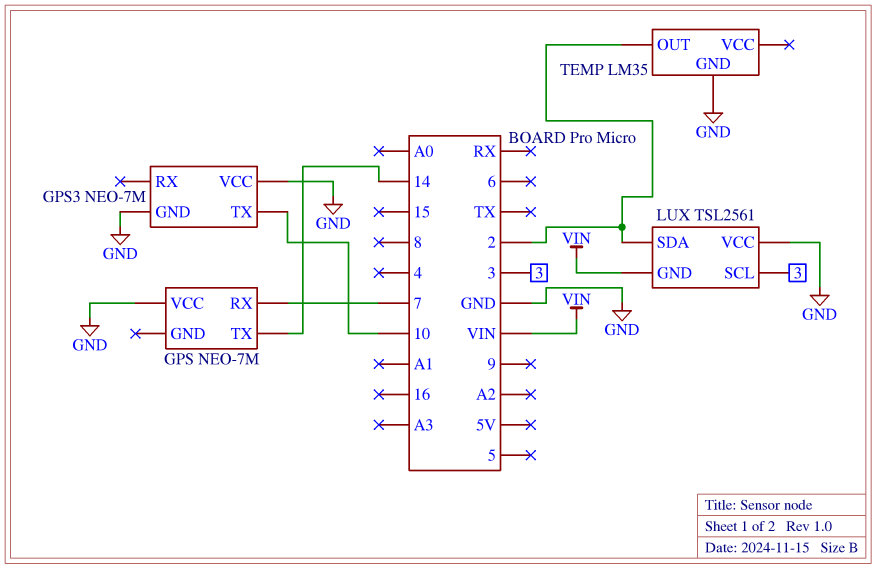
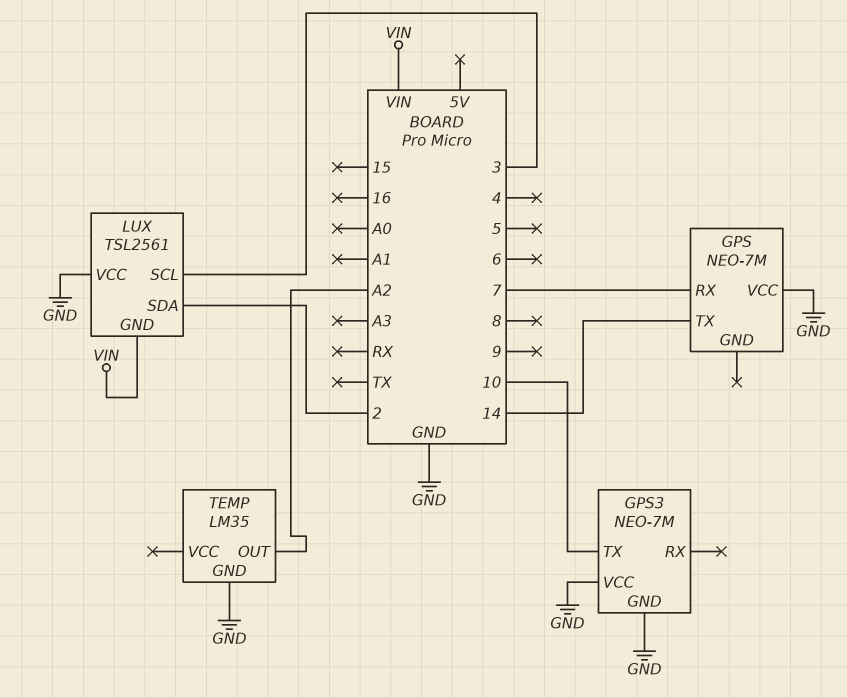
TEMP pin OUT: 2 -> A2

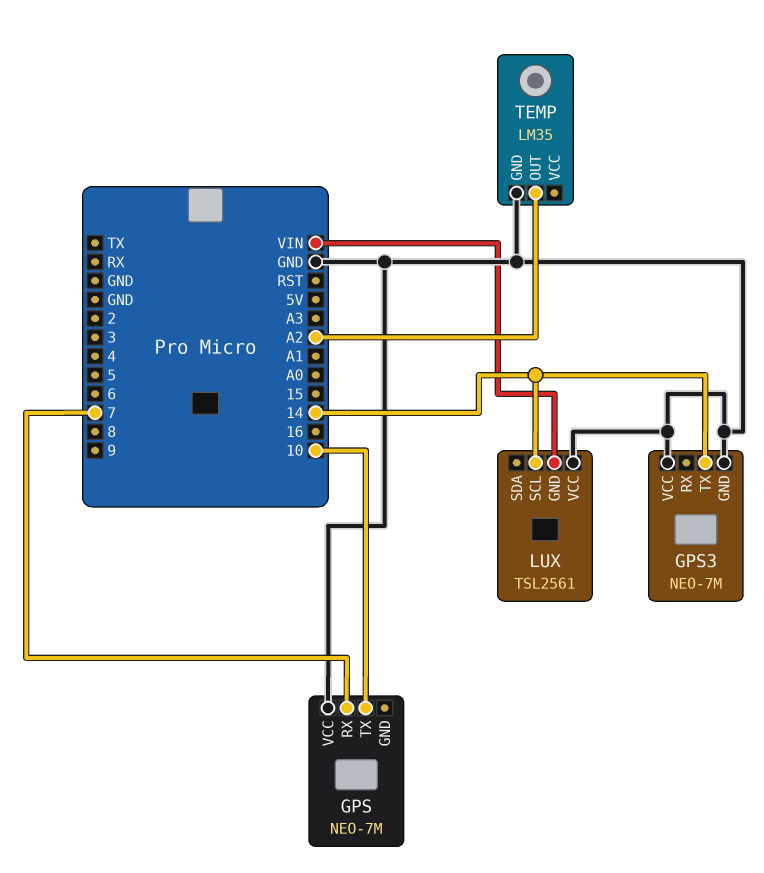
GPS pin TX: 14 -> 10
GPS3 pin TX: 10 -> 14
LUX pin SCL: 3 -> 14
LUX pin SDA: 2 -> none

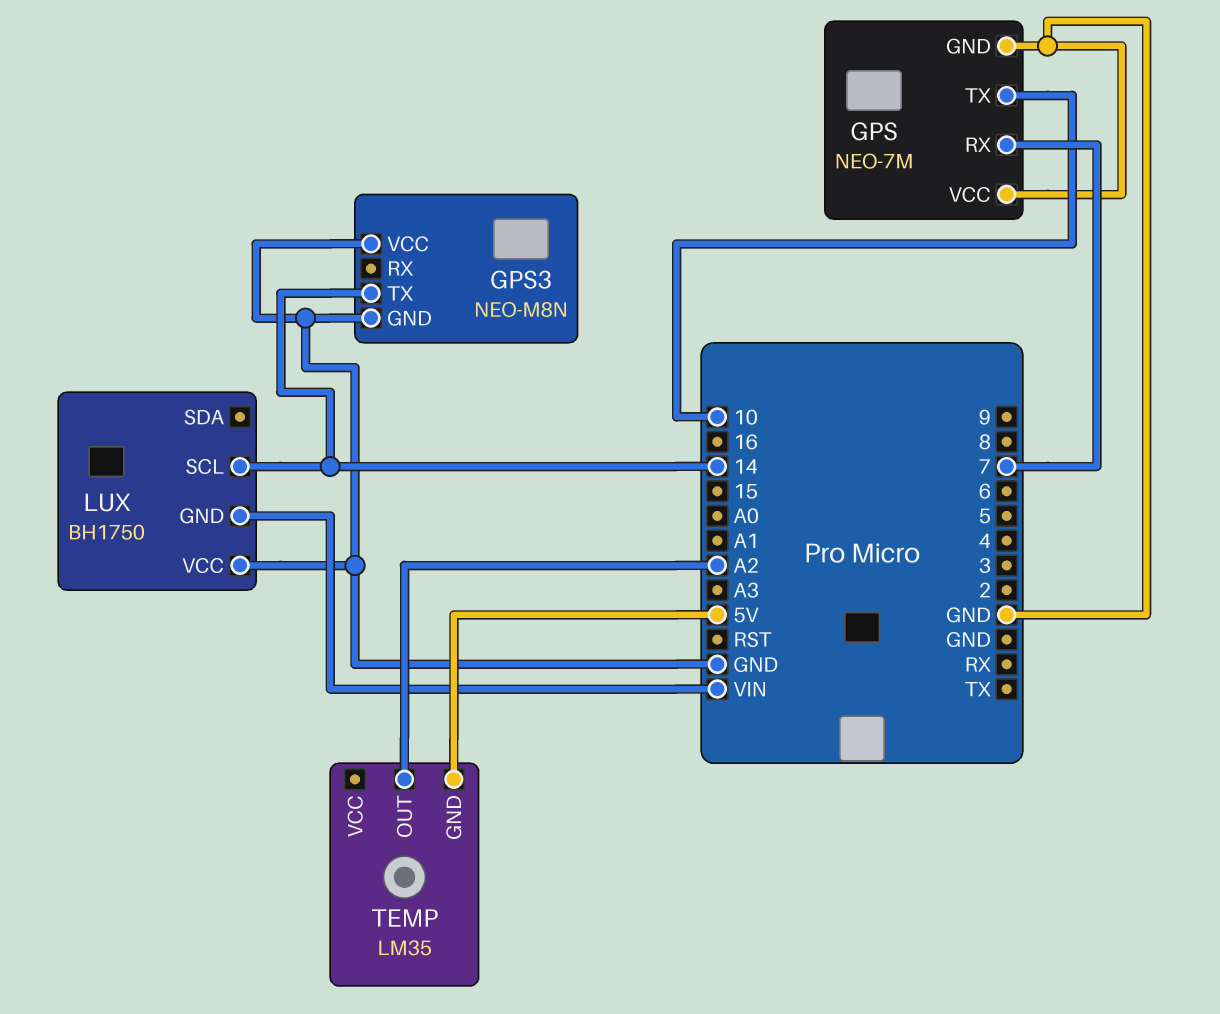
GPS pin GND: none -> GND
GPS3: NEO-7M -> NEO-M8N
LUX: TSL2561 -> BH1750
TEMP pin GND: GND -> 5V

